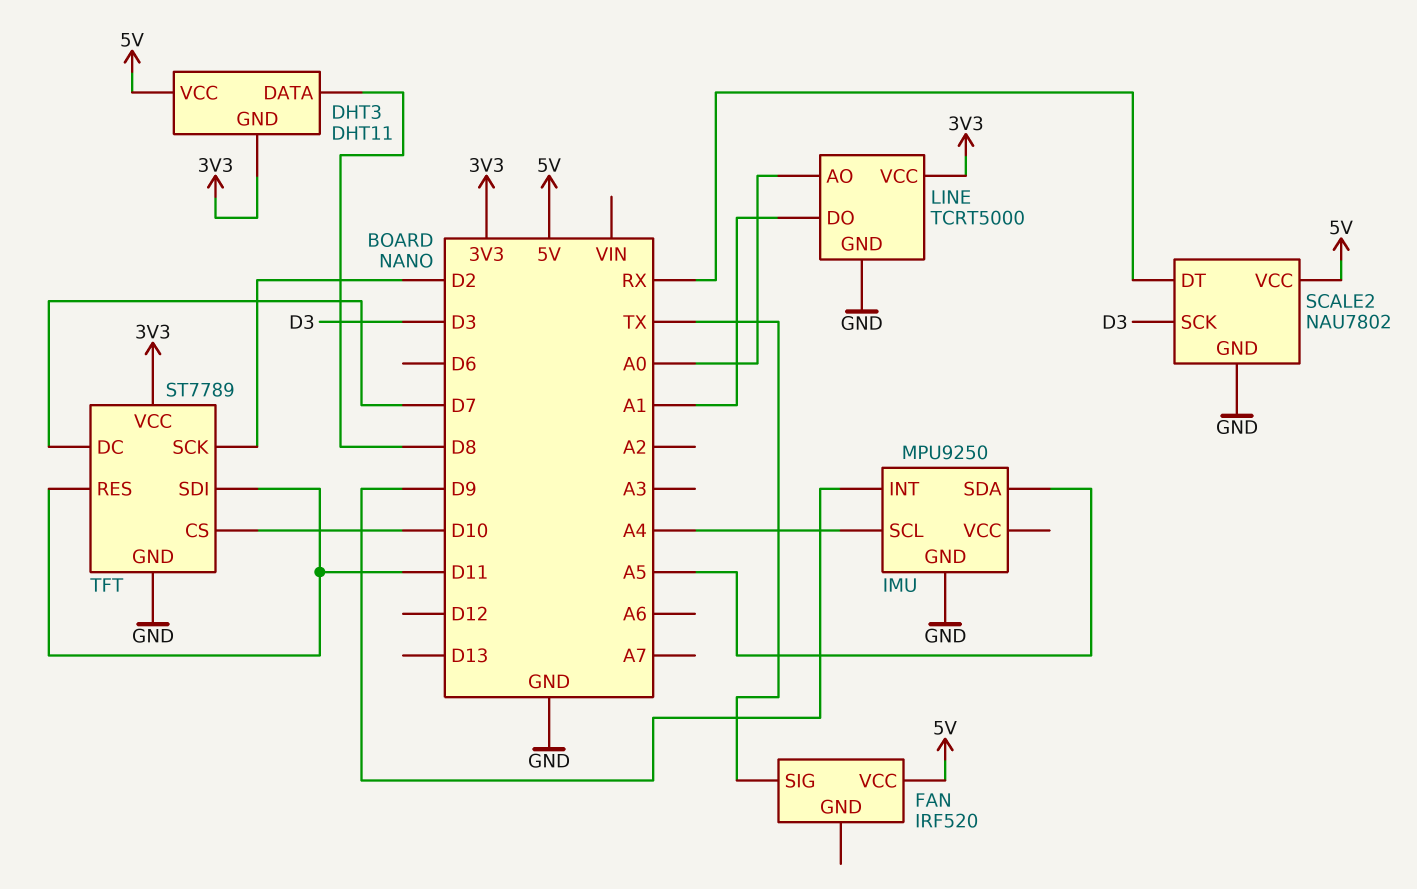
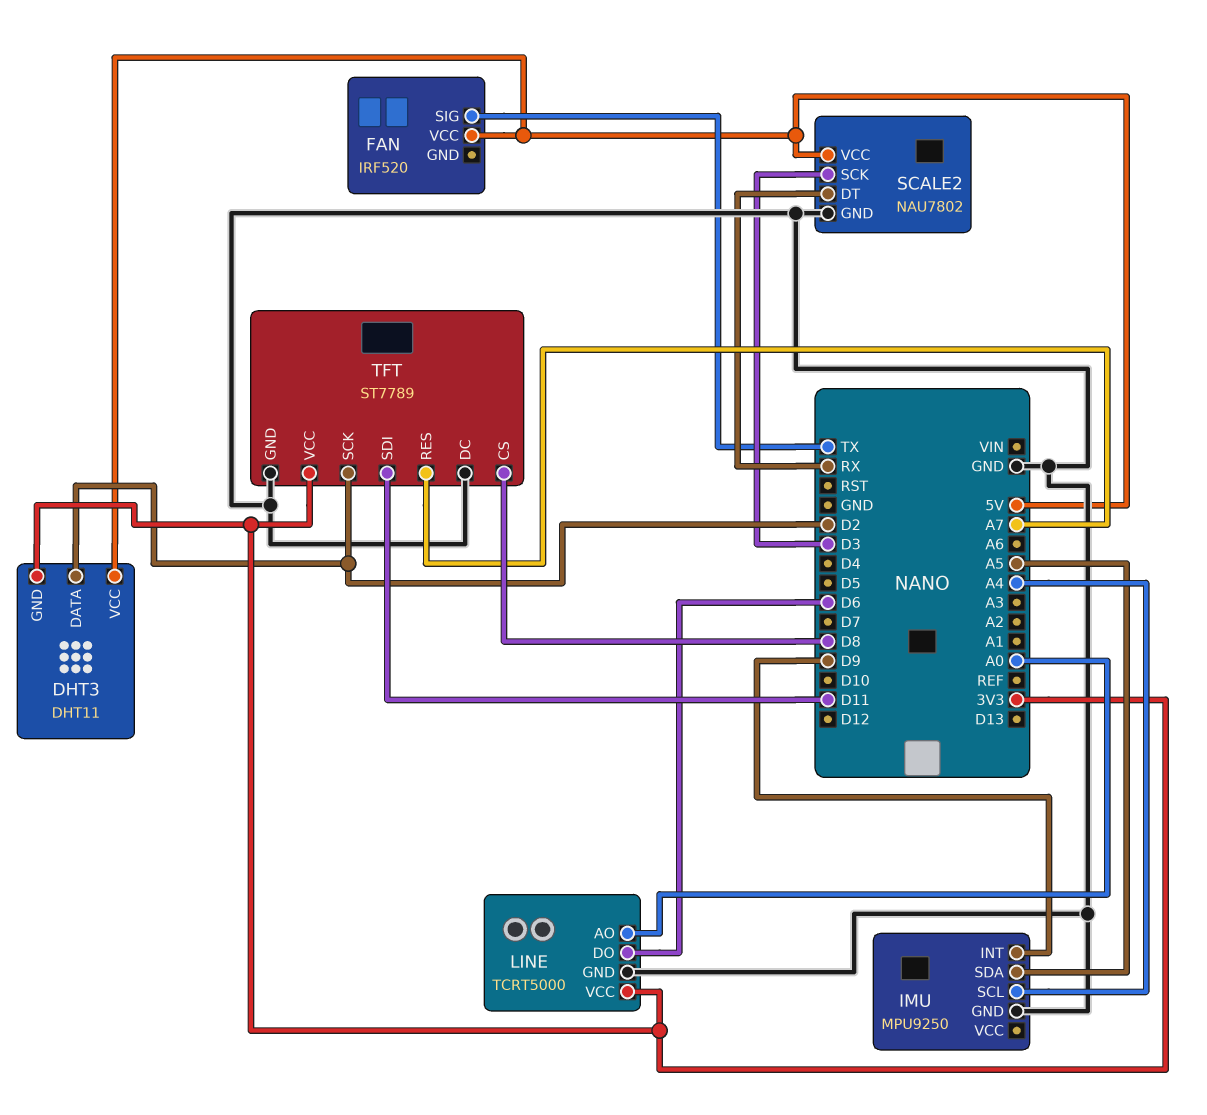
DHT3 pin DATA: D8 -> D2
LINE pin DO: A1 -> D6
TFT pin CS: D10 -> D8
TFT pin DC: D7 -> GND
TFT pin RES: D11 -> A7

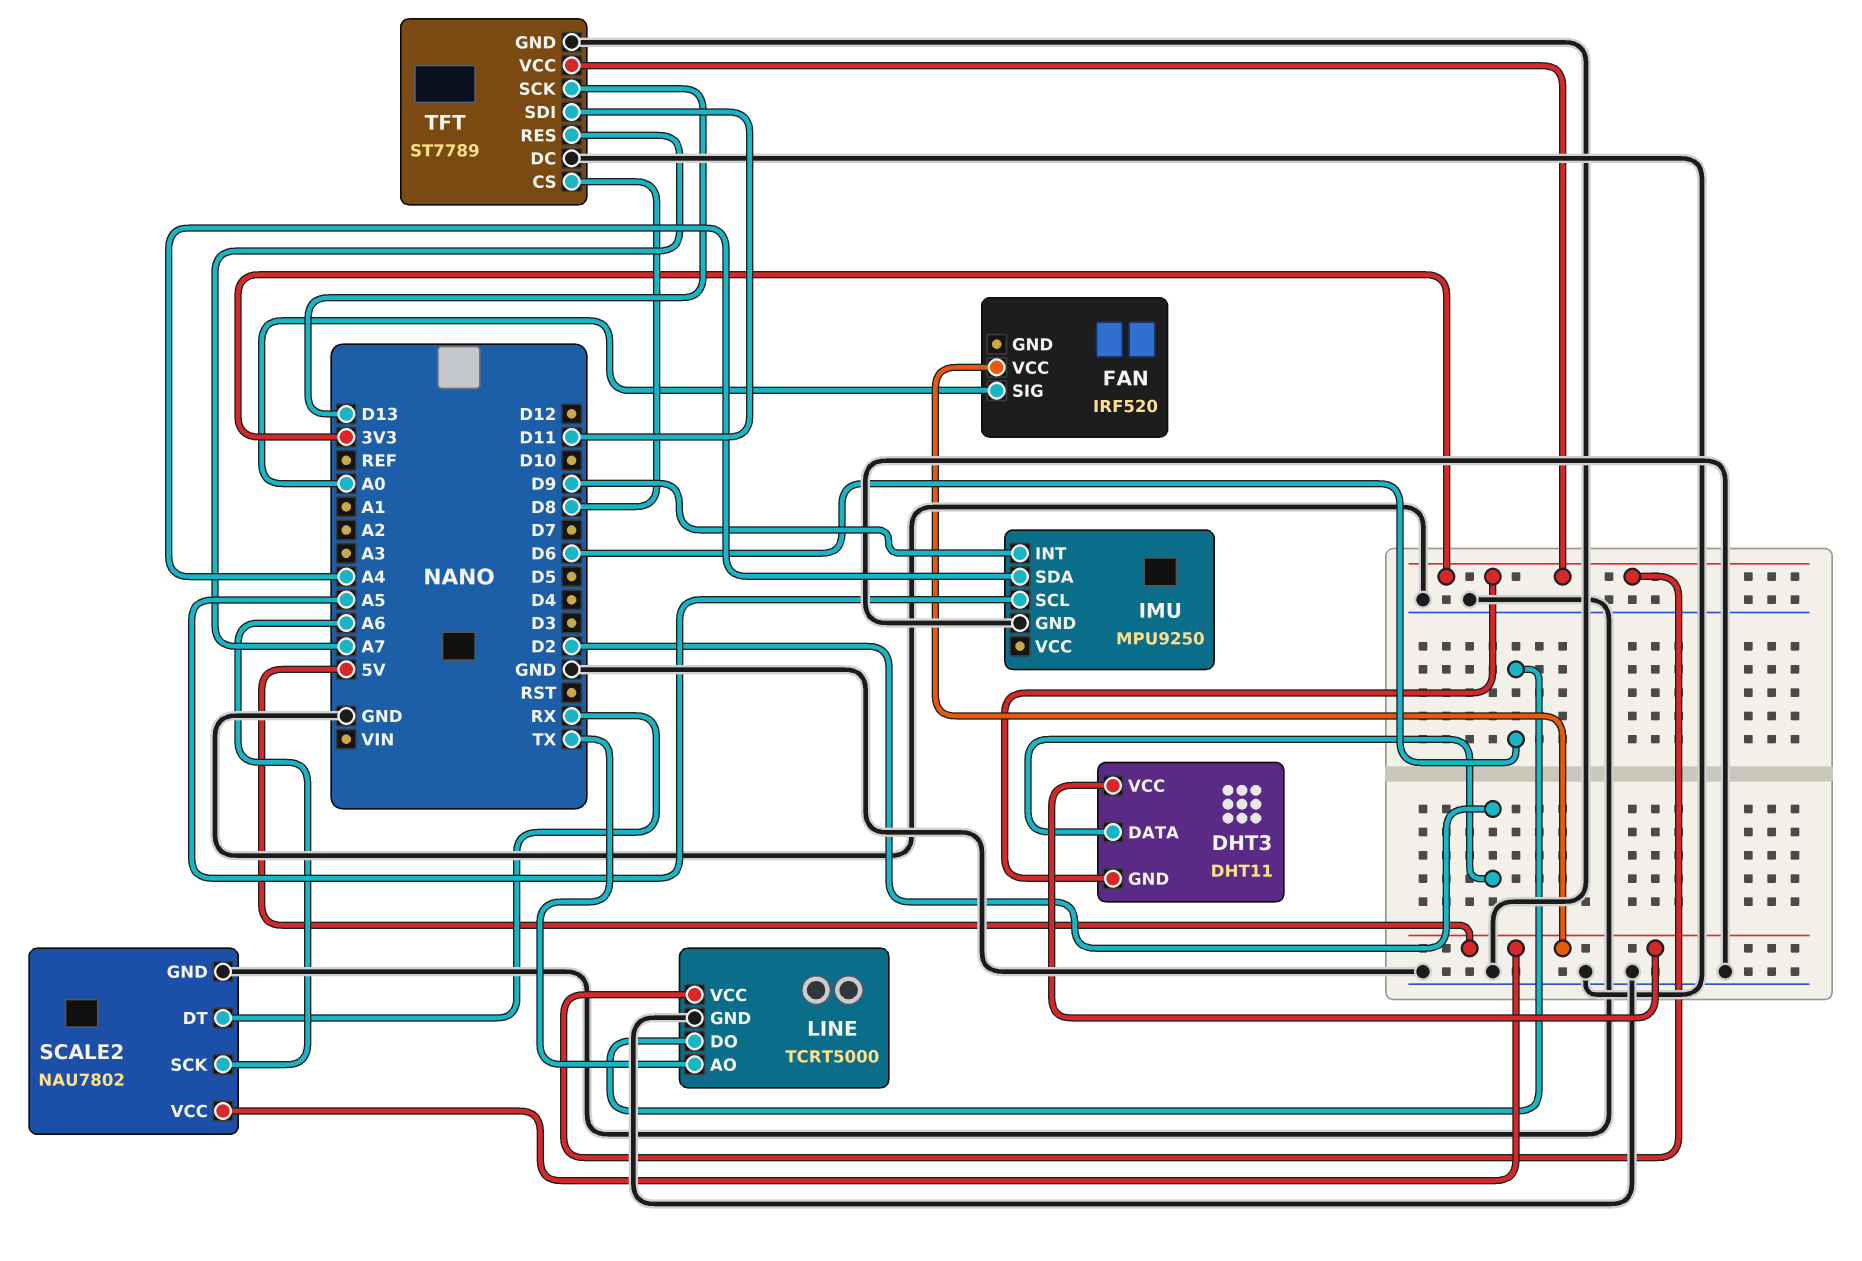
FAN pin SIG: TX -> A0
IMU pin SCL: A4 -> A5
IMU pin SDA: A5 -> A4
LINE pin AO: A0 -> TX
SCALE2 pin SCK: D3 -> A6
TFT pin SCK: D2 -> D13

